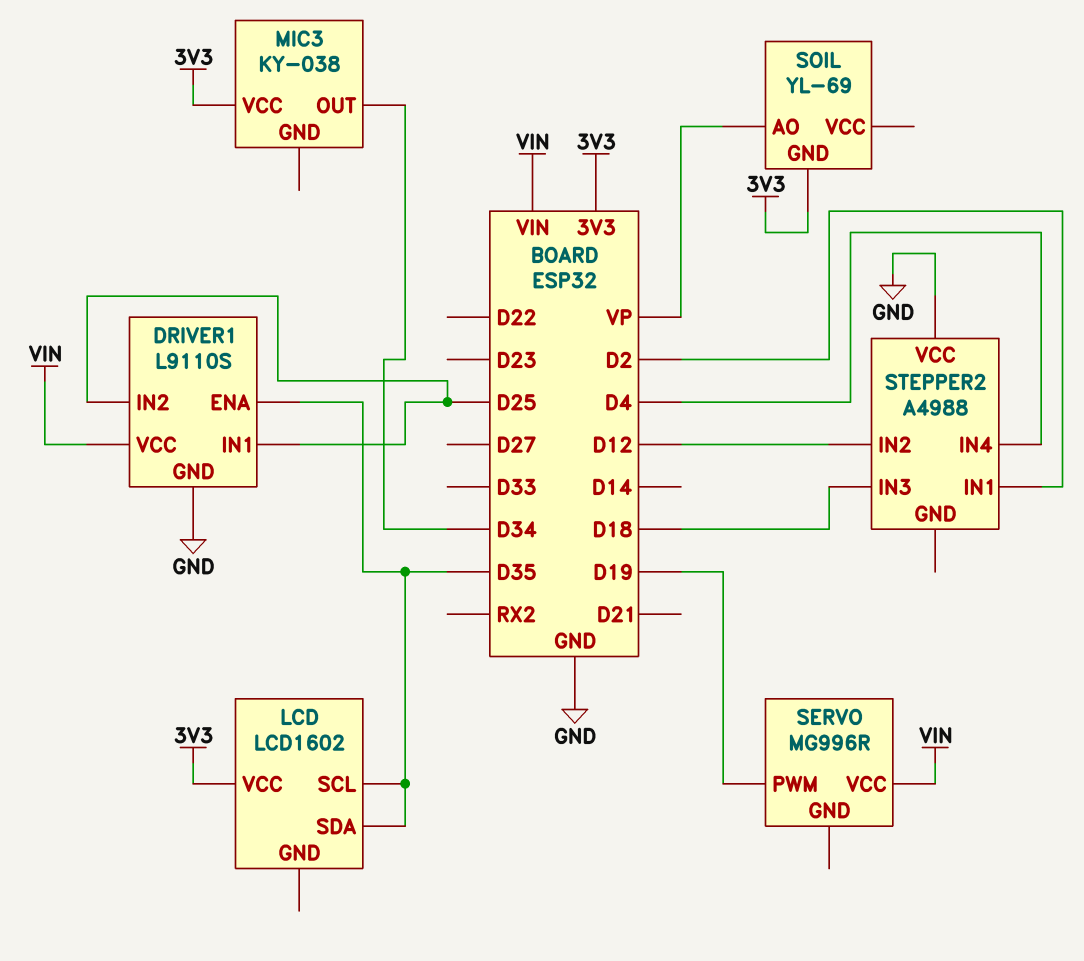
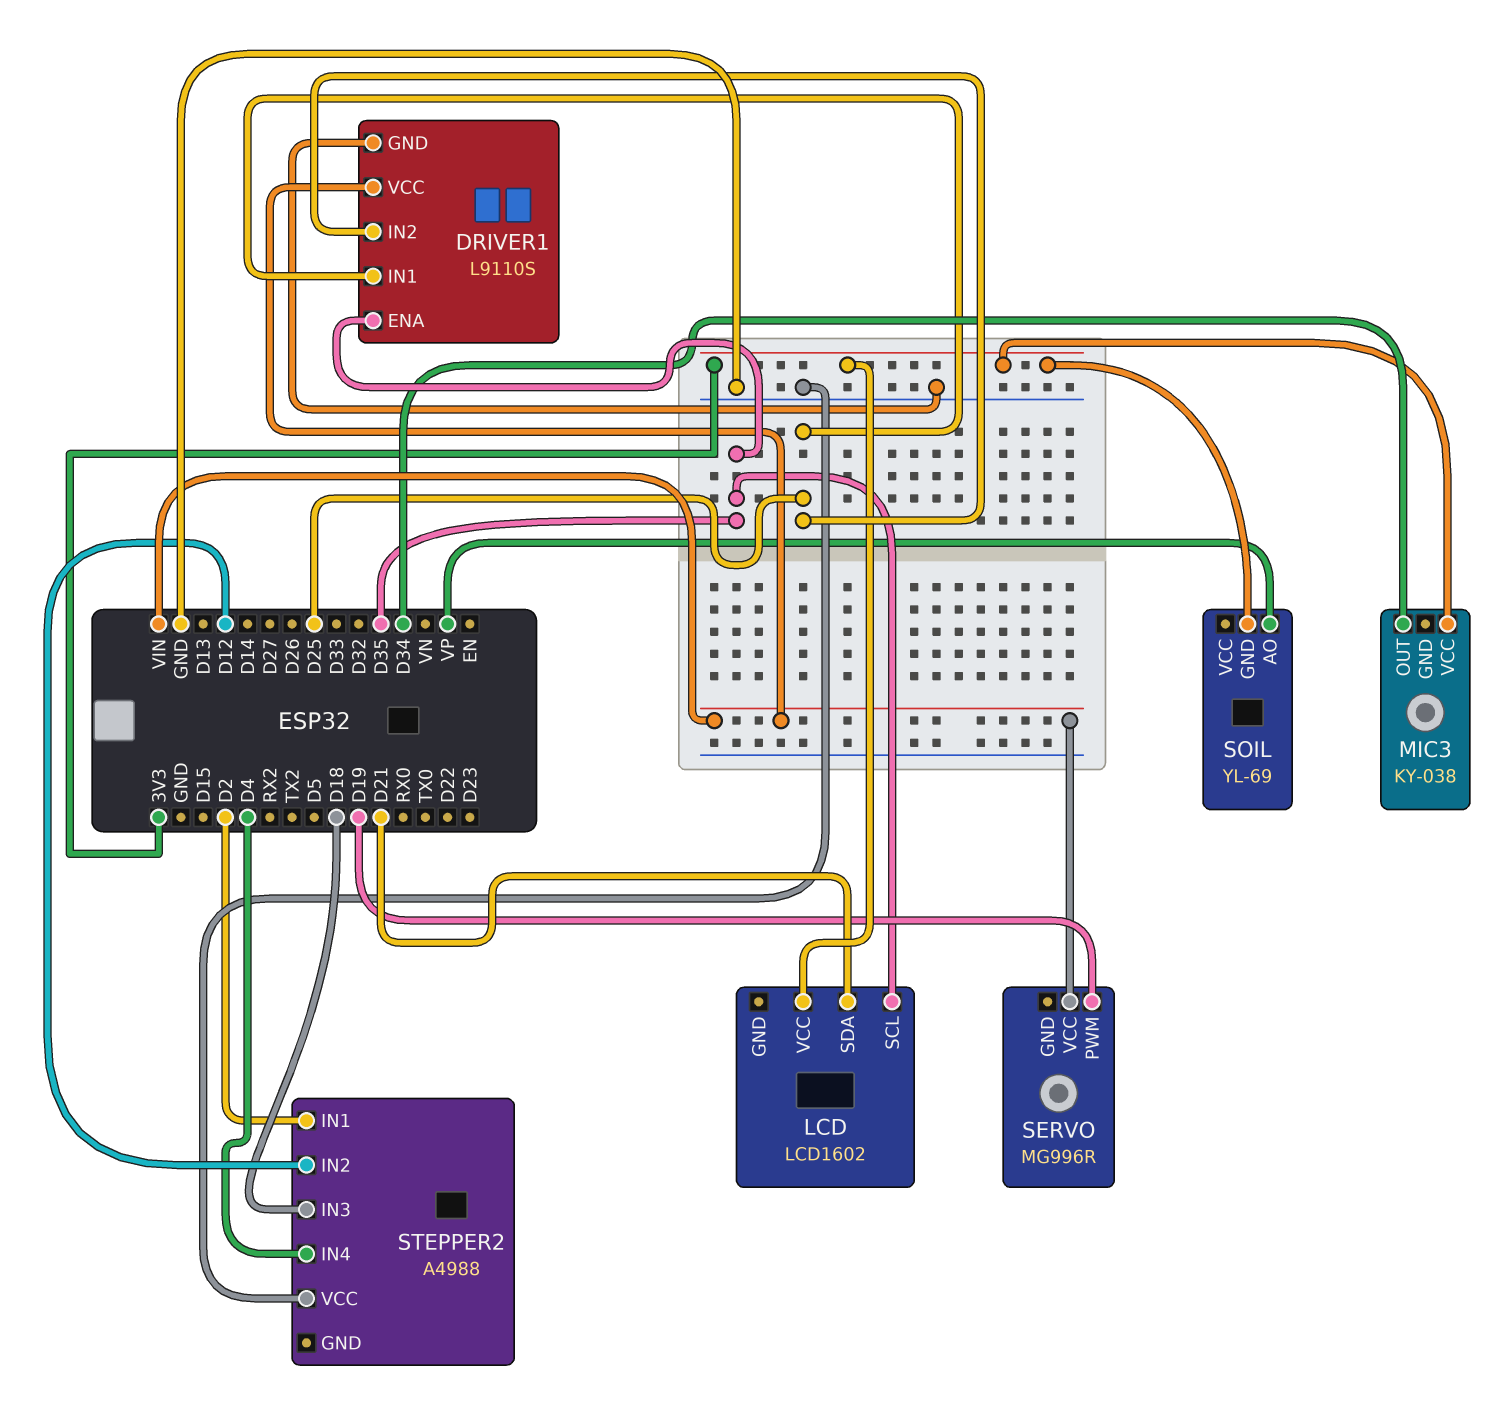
LCD pin SDA: D35 -> D21

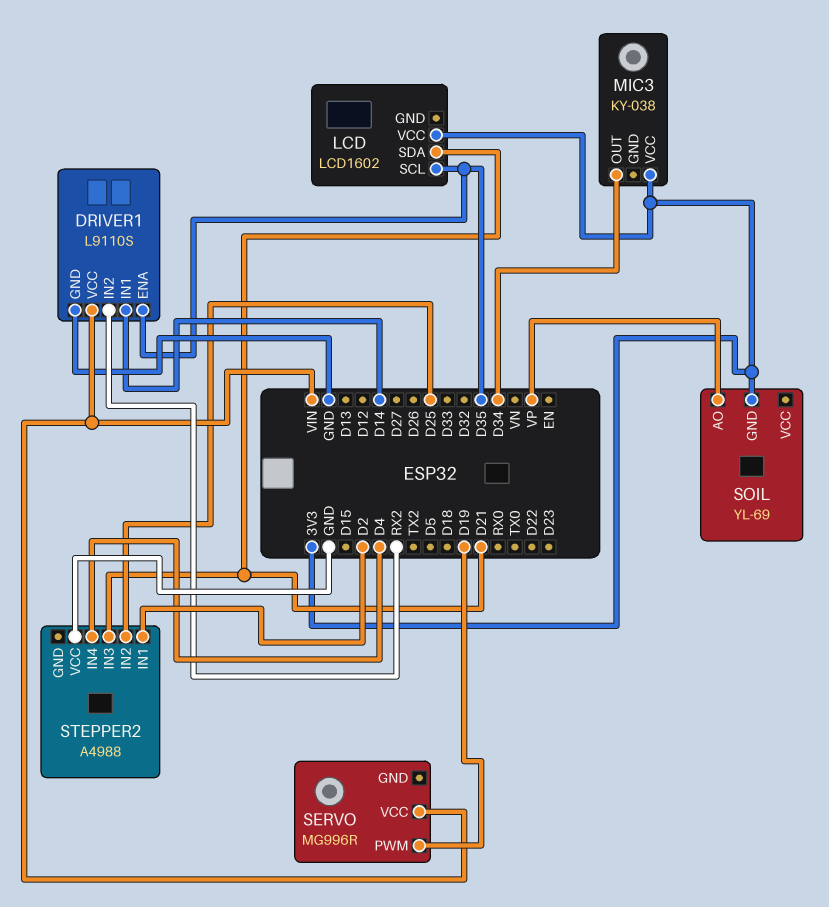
DRIVER1 pin IN1: D25 -> D14
DRIVER1 pin IN2: D25 -> RX2
STEPPER2 pin IN2: D12 -> D25
STEPPER2 pin IN3: D18 -> D21

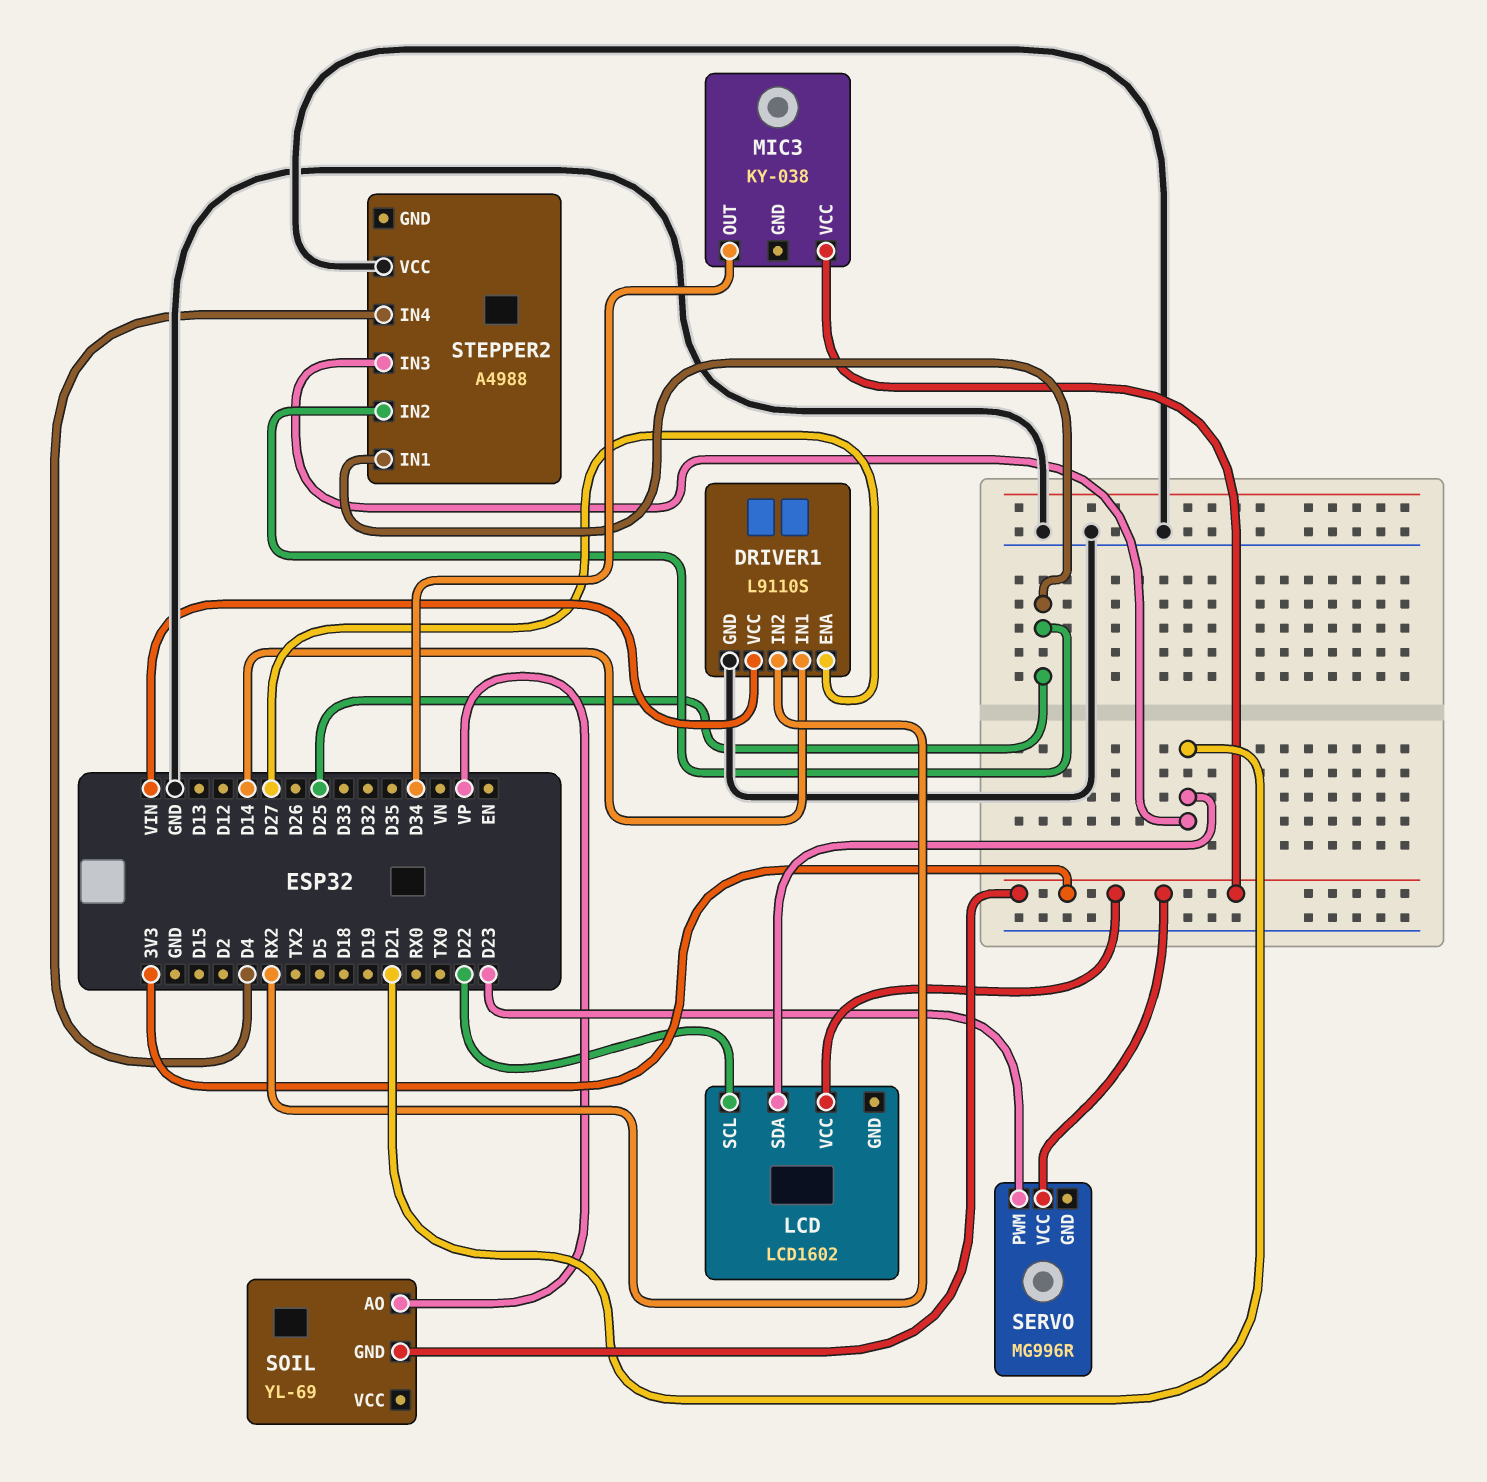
DRIVER1 pin ENA: D35 -> D27
LCD pin SCL: D35 -> D22
SERVO pin PWM: D19 -> D23
SERVO pin VCC: VIN -> 3V3
STEPPER2 pin IN1: D2 -> D25

